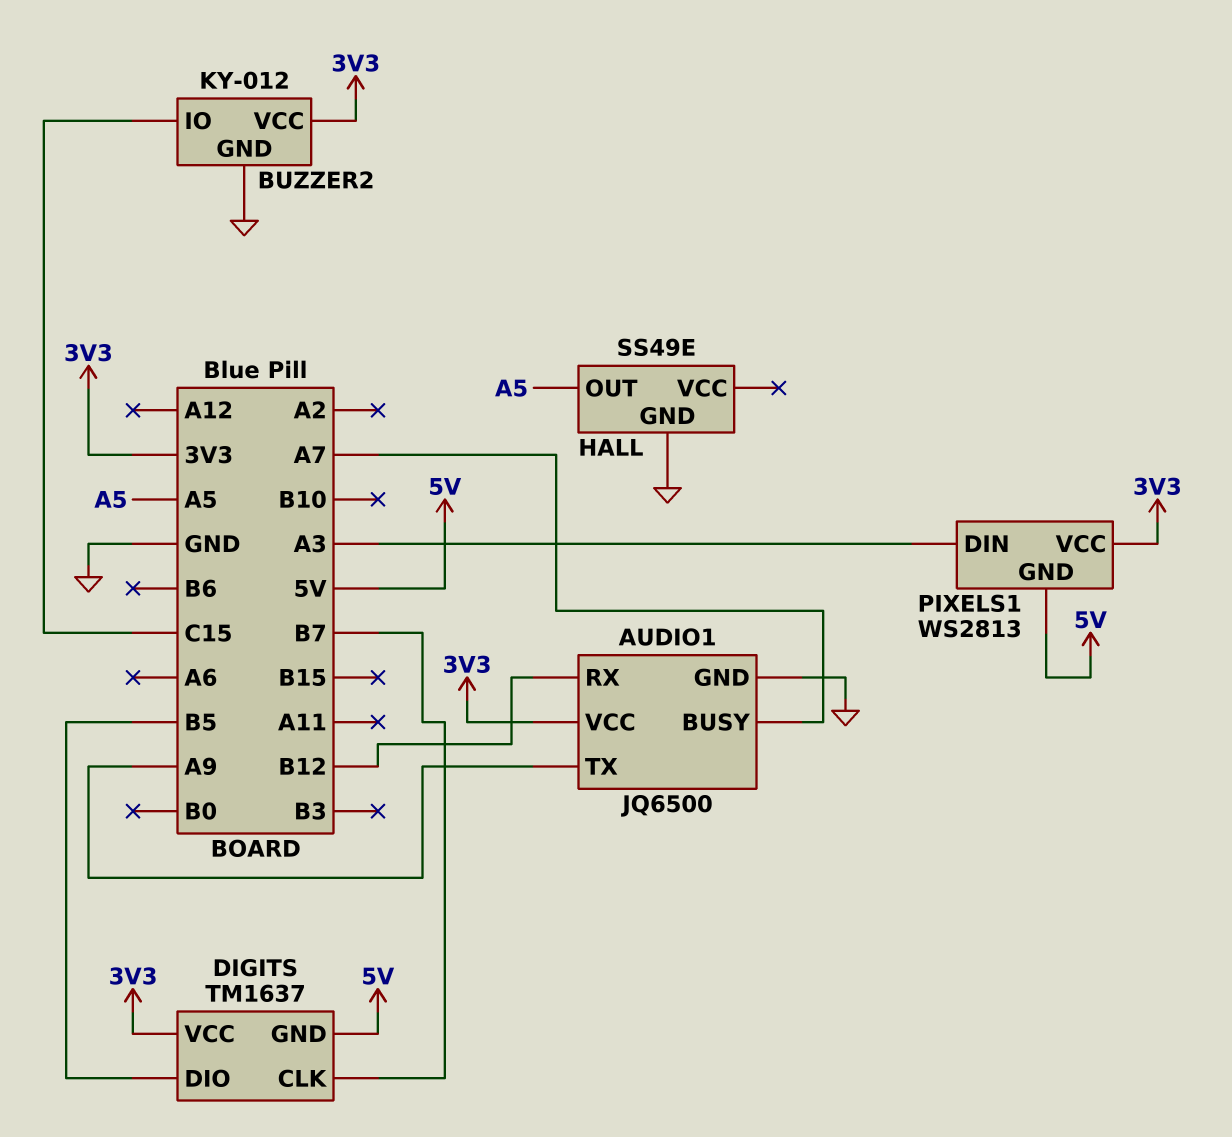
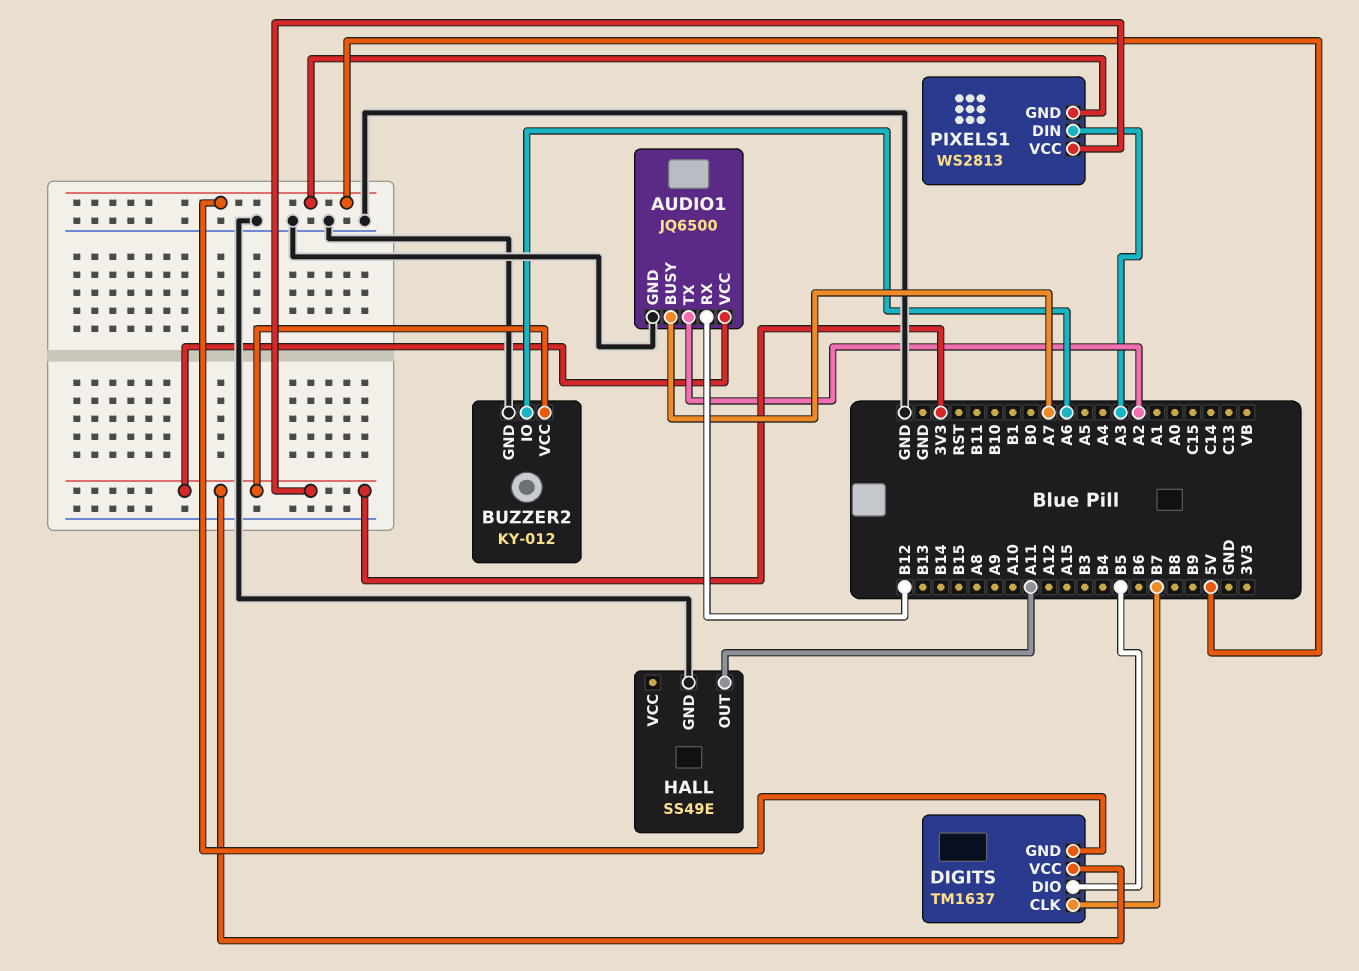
AUDIO1 pin TX: A9 -> A2
BUZZER2 pin IO: C15 -> A6
HALL pin OUT: A5 -> A11

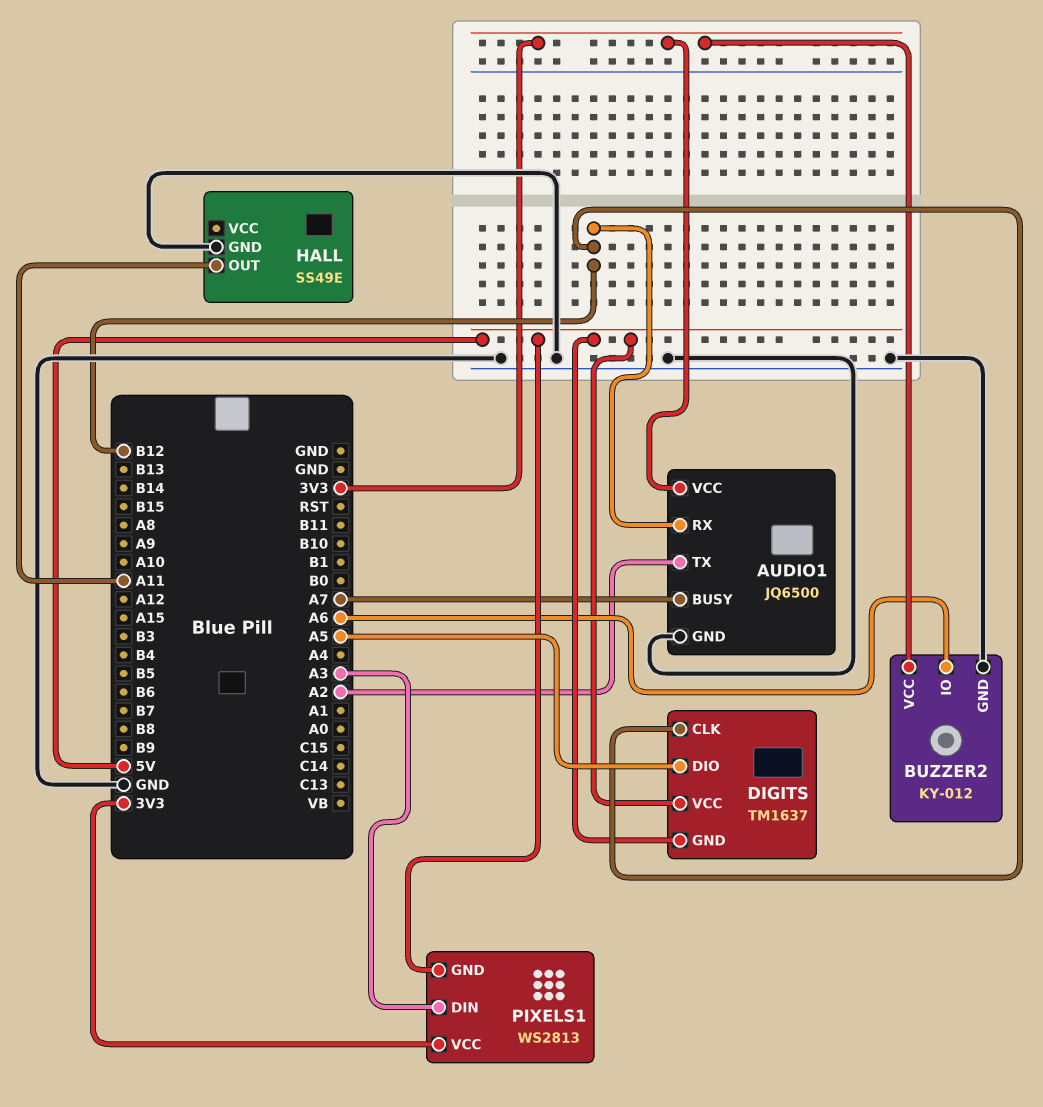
DIGITS pin CLK: B7 -> B12
DIGITS pin DIO: B5 -> A5
DIGITS pin VCC: 3V3 -> 5V

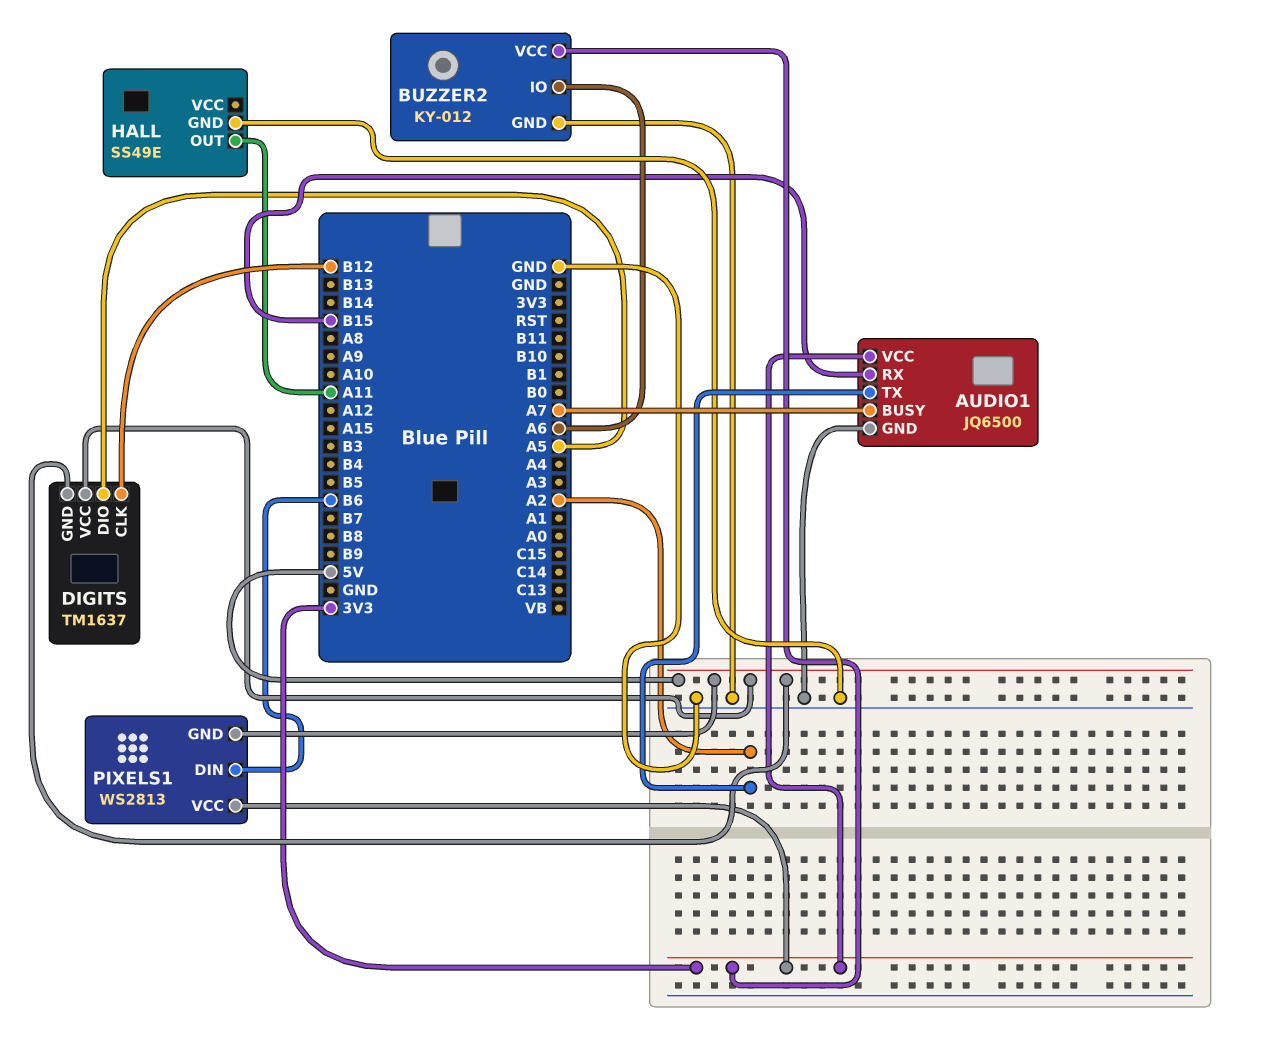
AUDIO1 pin RX: B12 -> B15
PIXELS1 pin DIN: A3 -> B6

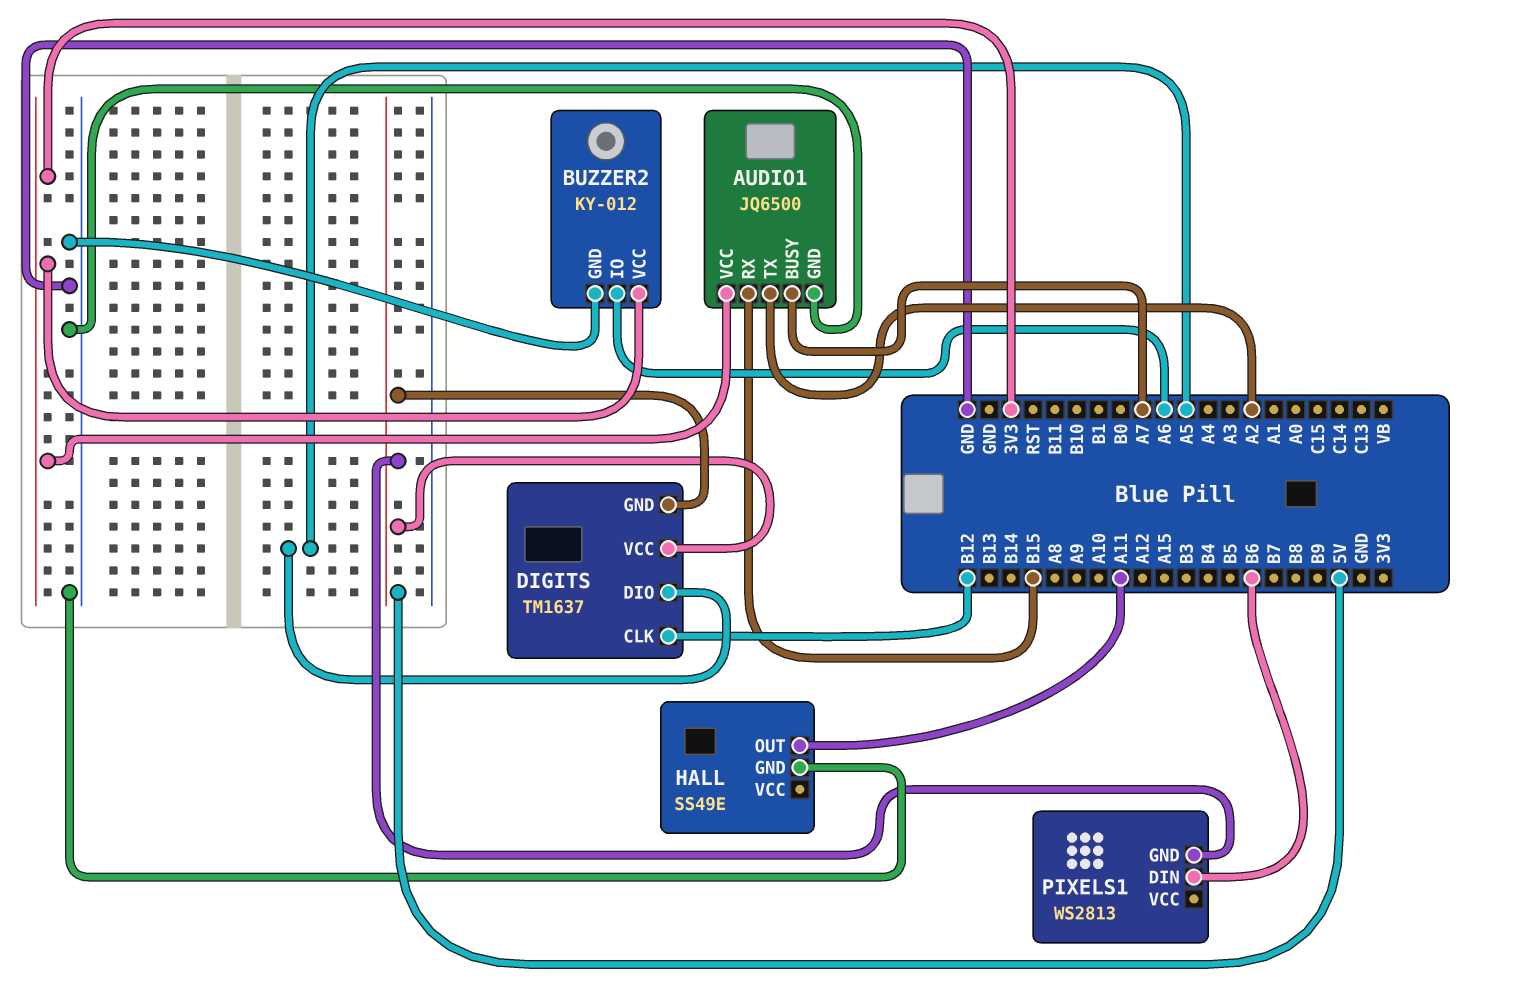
PIXELS1 pin VCC: 3V3 -> none

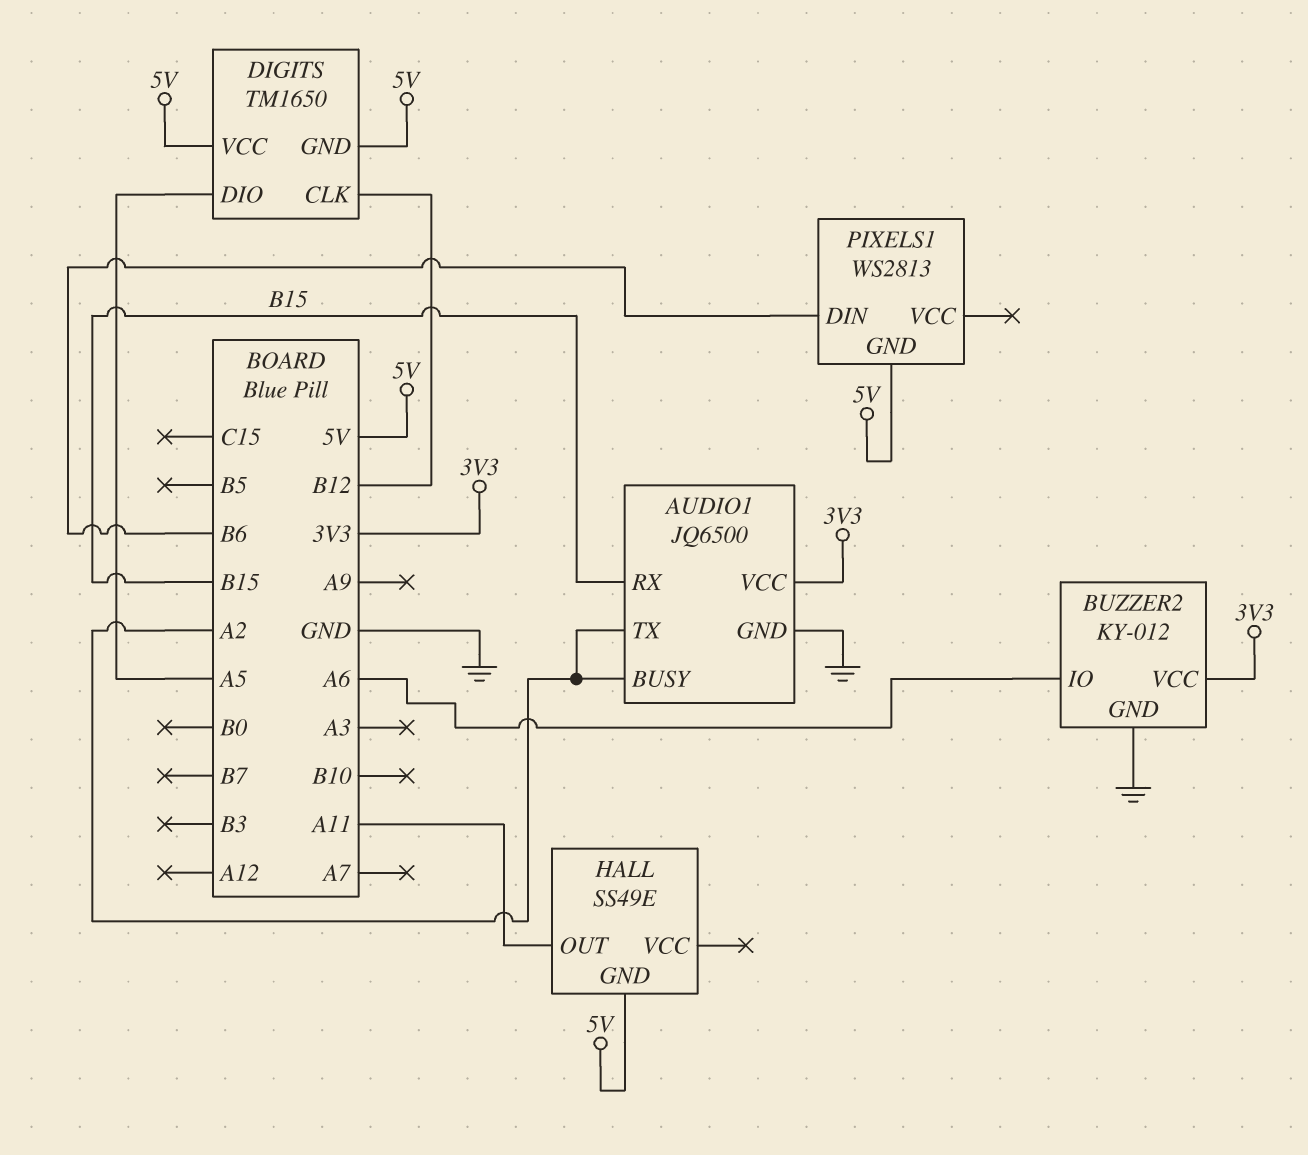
AUDIO1 pin BUSY: A7 -> A2
DIGITS: TM1637 -> TM1650
HALL pin GND: GND -> 5V

